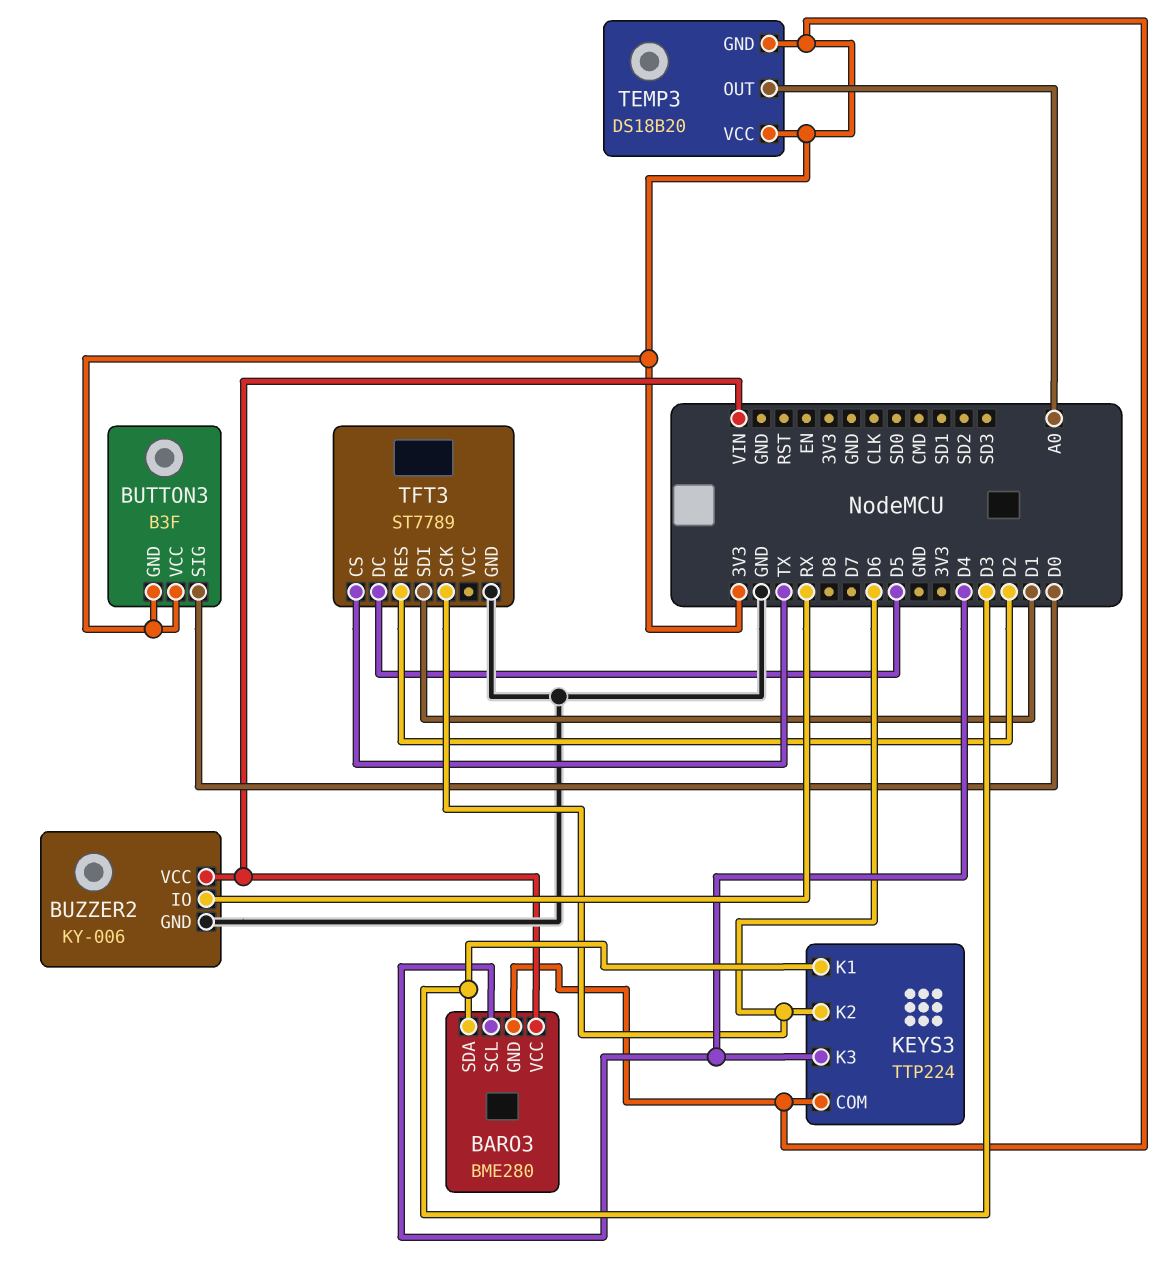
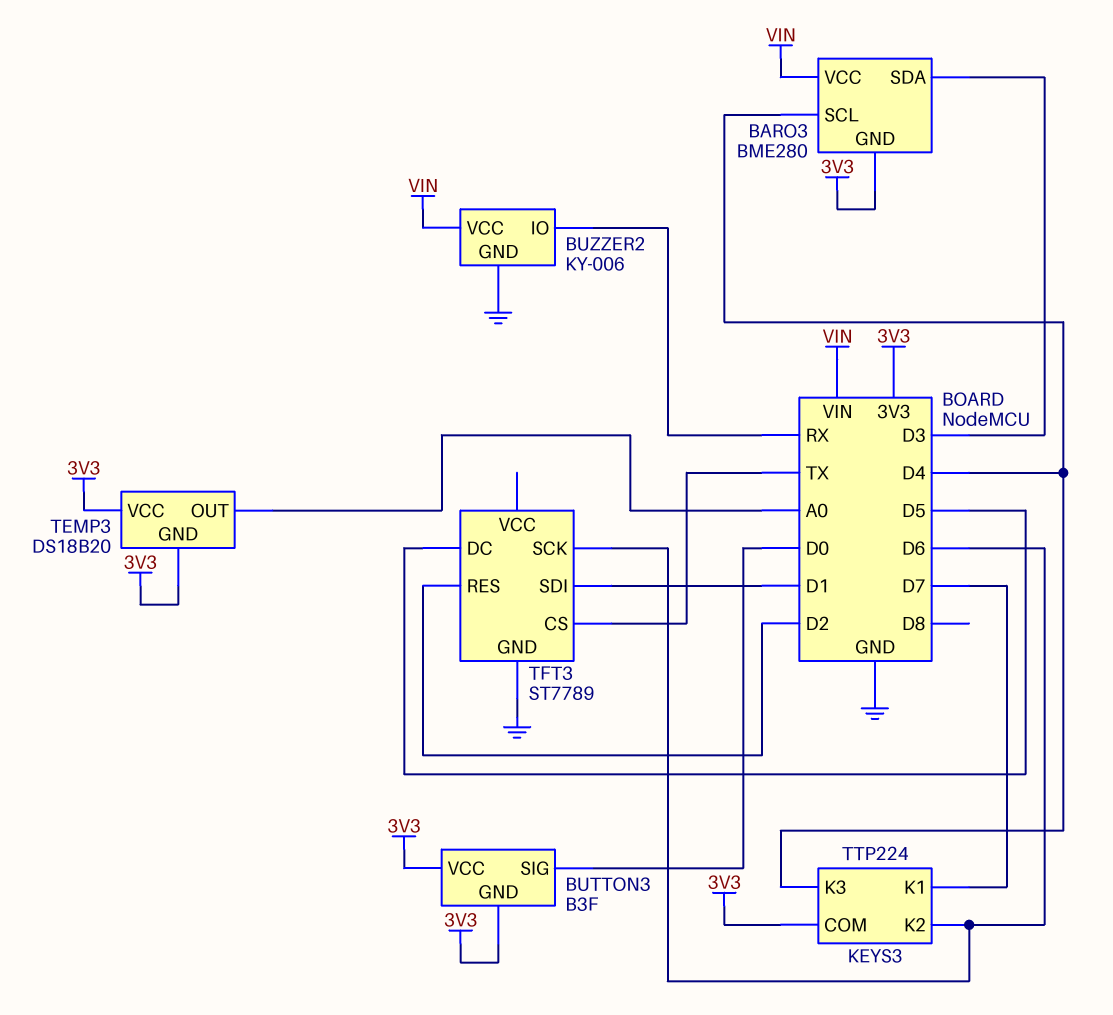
KEYS3 pin K1: D3 -> D7

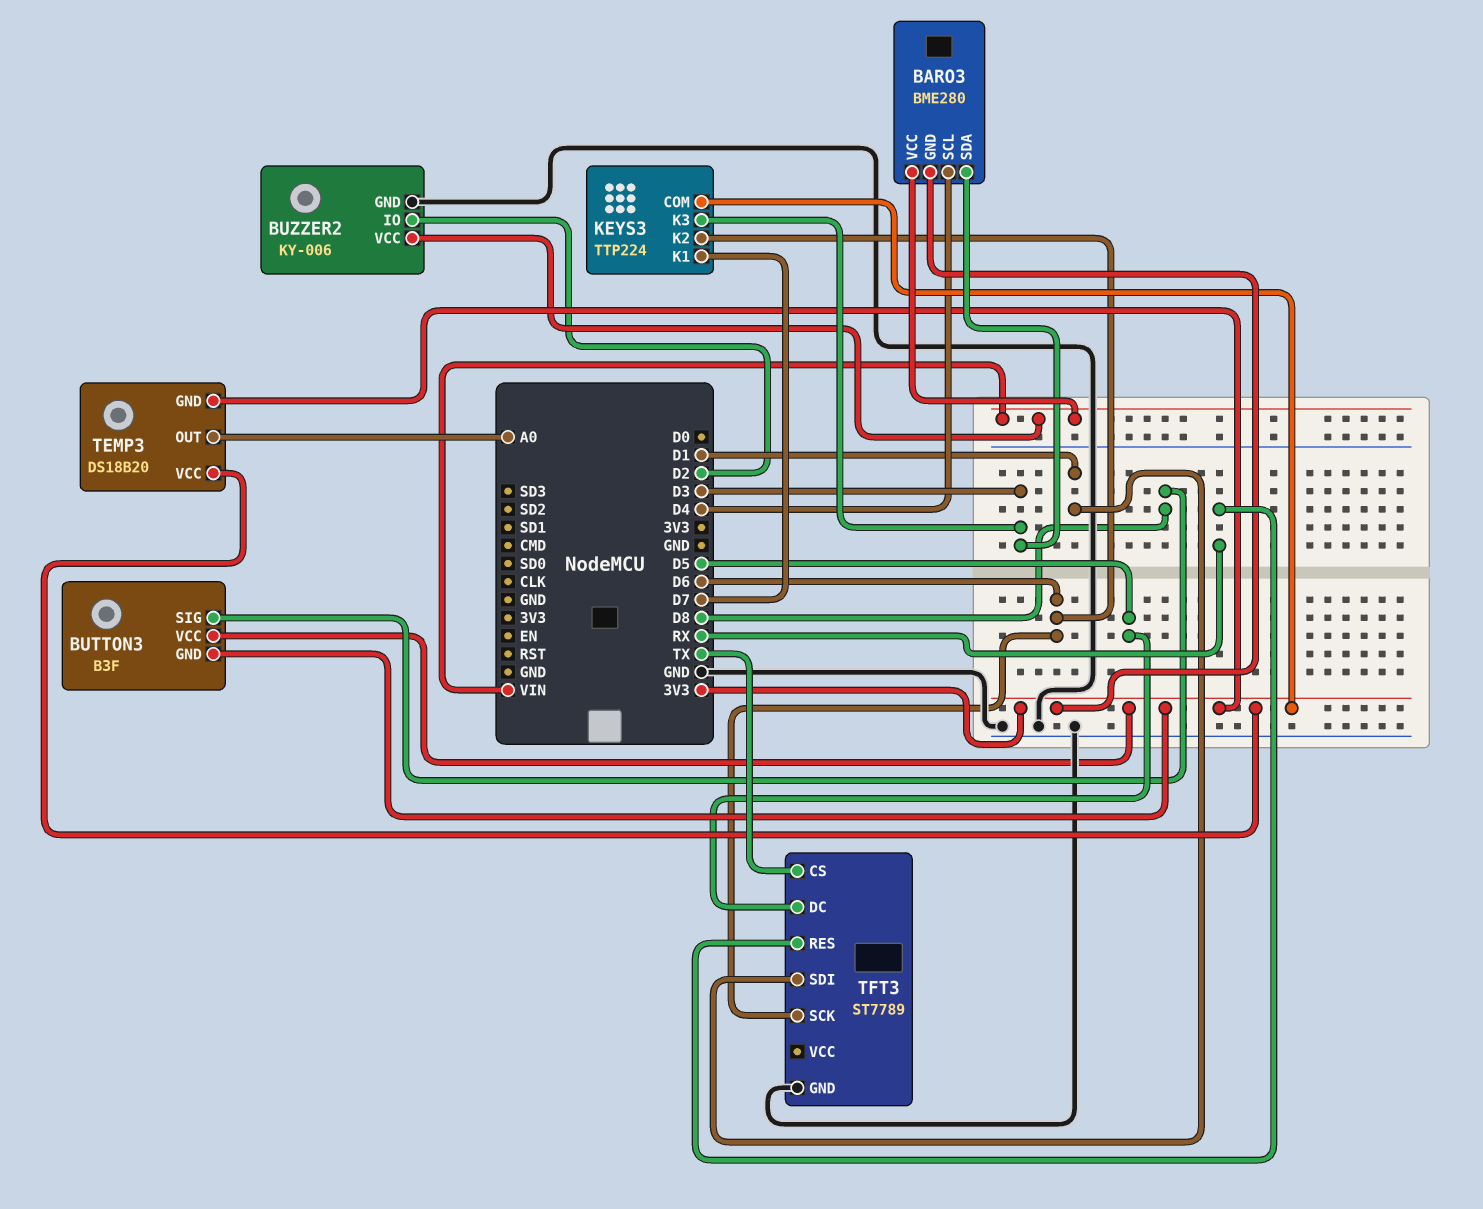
BUTTON3 pin SIG: D0 -> D8
BUZZER2 pin IO: RX -> D2
KEYS3 pin K3: D4 -> D3
TFT3 pin RES: D2 -> RX

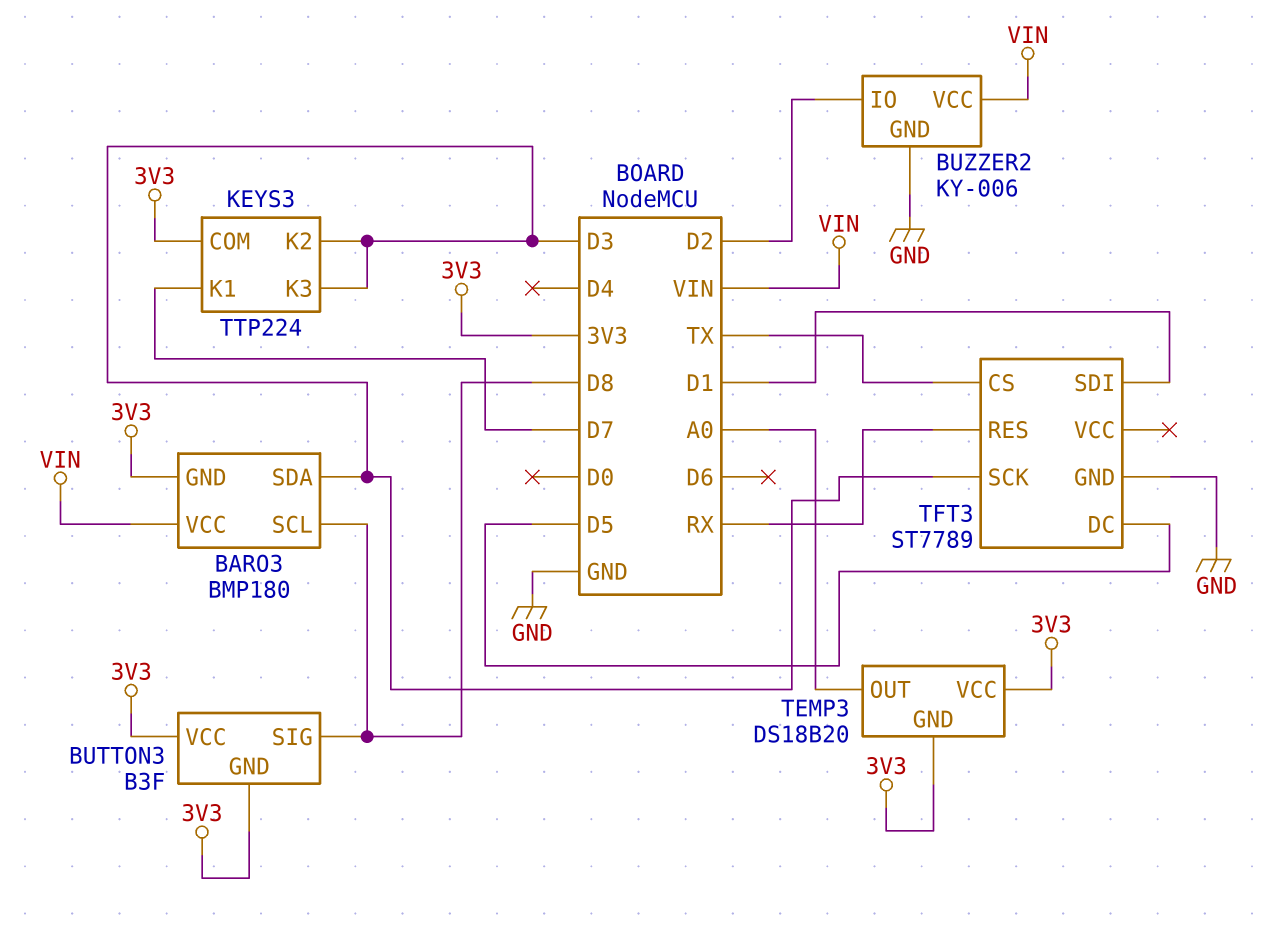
BARO3: BME280 -> BMP180
BARO3 pin SCL: D4 -> D8
KEYS3 pin K2: D6 -> D3
TFT3 pin SCK: D6 -> D3

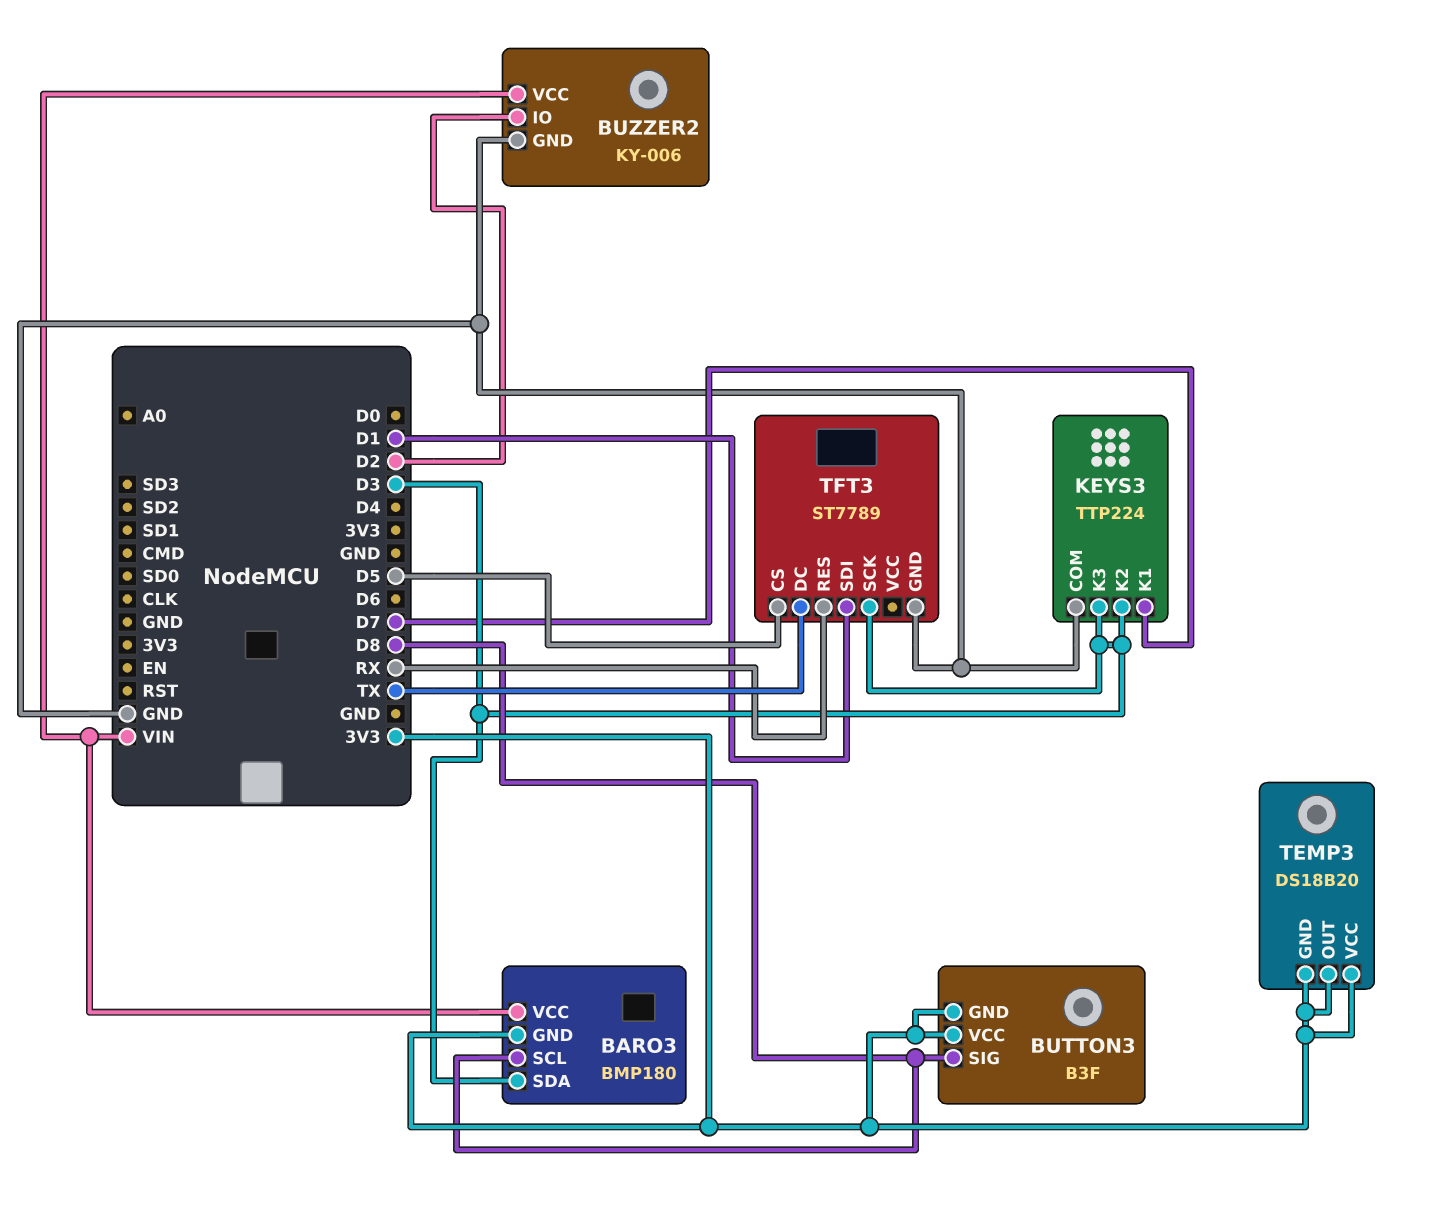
KEYS3 pin COM: 3V3 -> GND
TEMP3 pin OUT: A0 -> 3V3
TFT3 pin CS: TX -> D5
TFT3 pin DC: D5 -> TX

